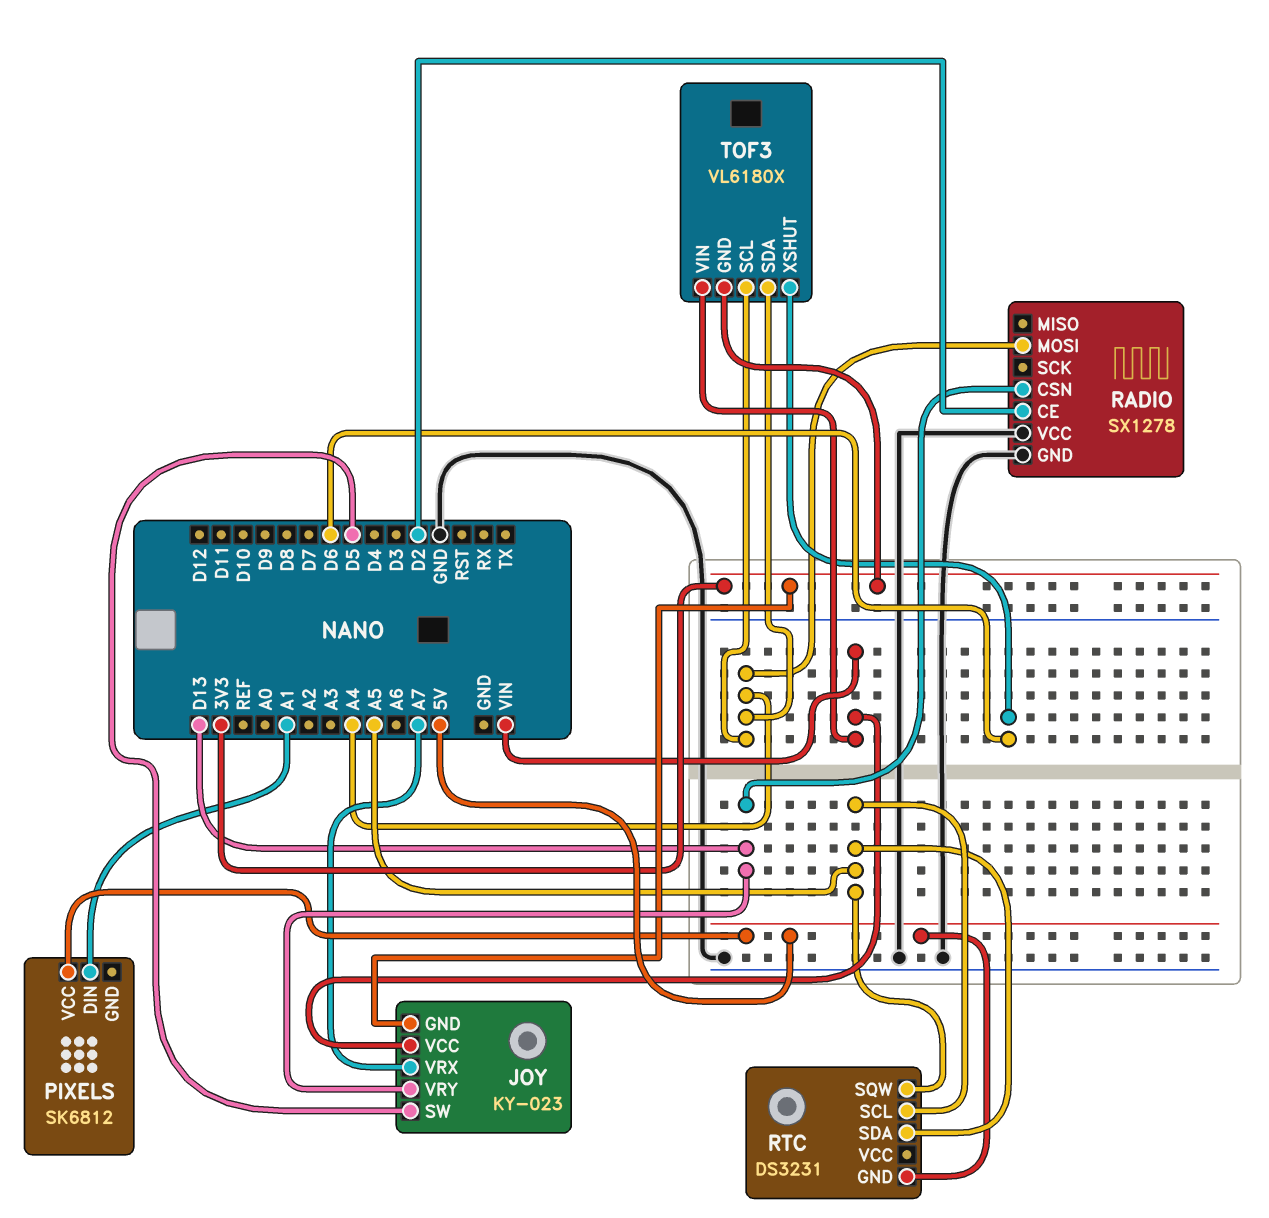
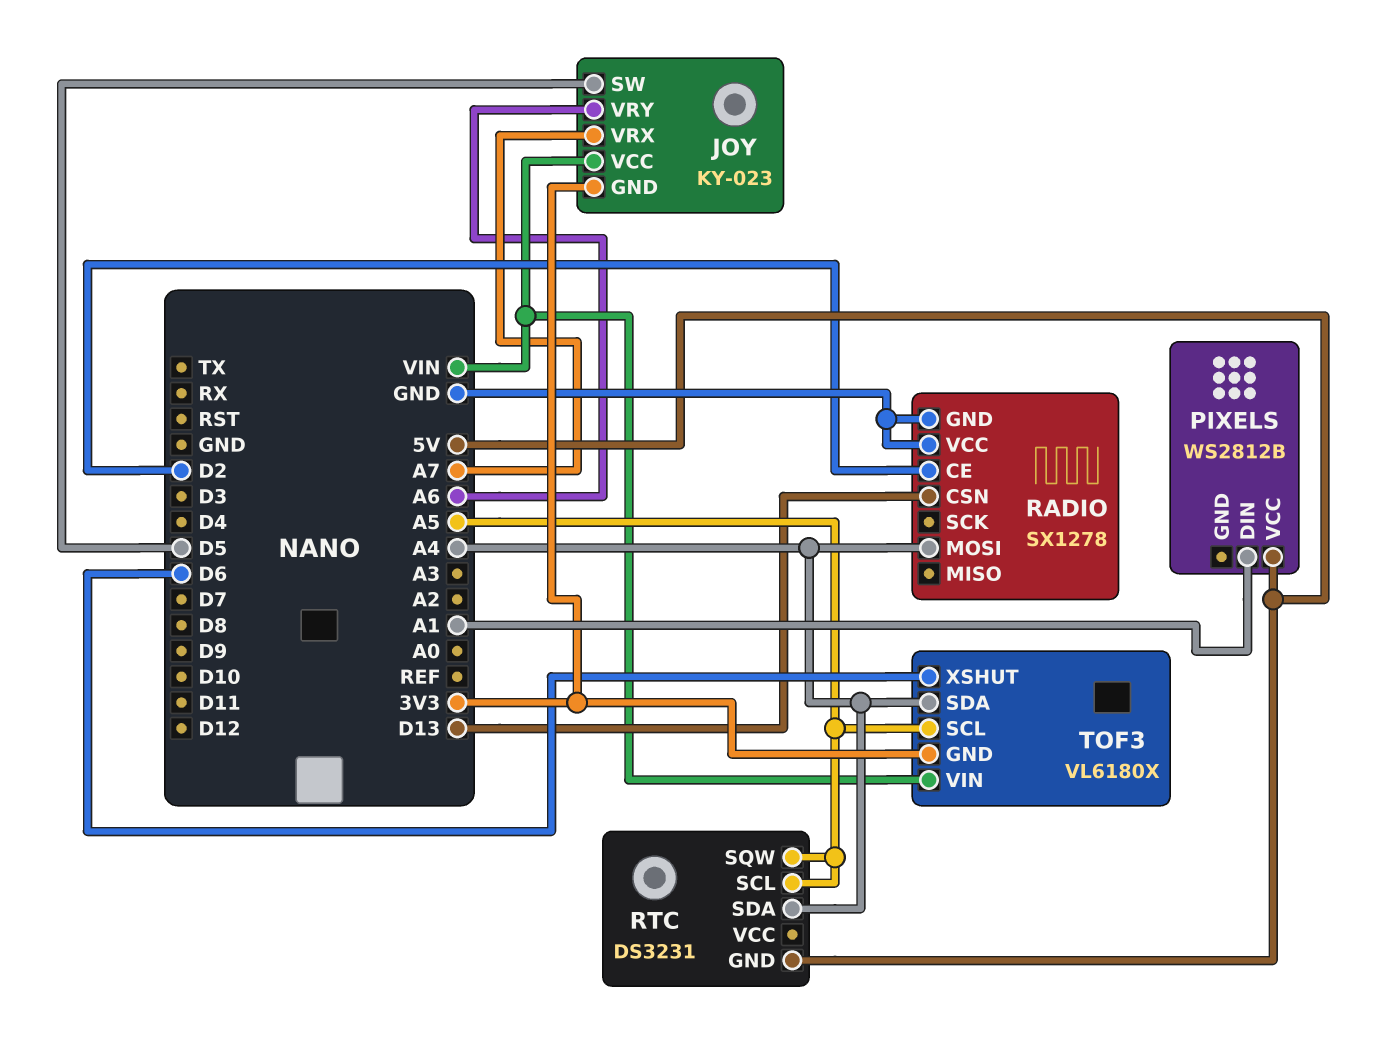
JOY pin VRY: D13 -> A6
PIXELS: SK6812 -> WS2812B
RTC pin SDA: A5 -> A4
TOF3 pin SCL: A4 -> A5

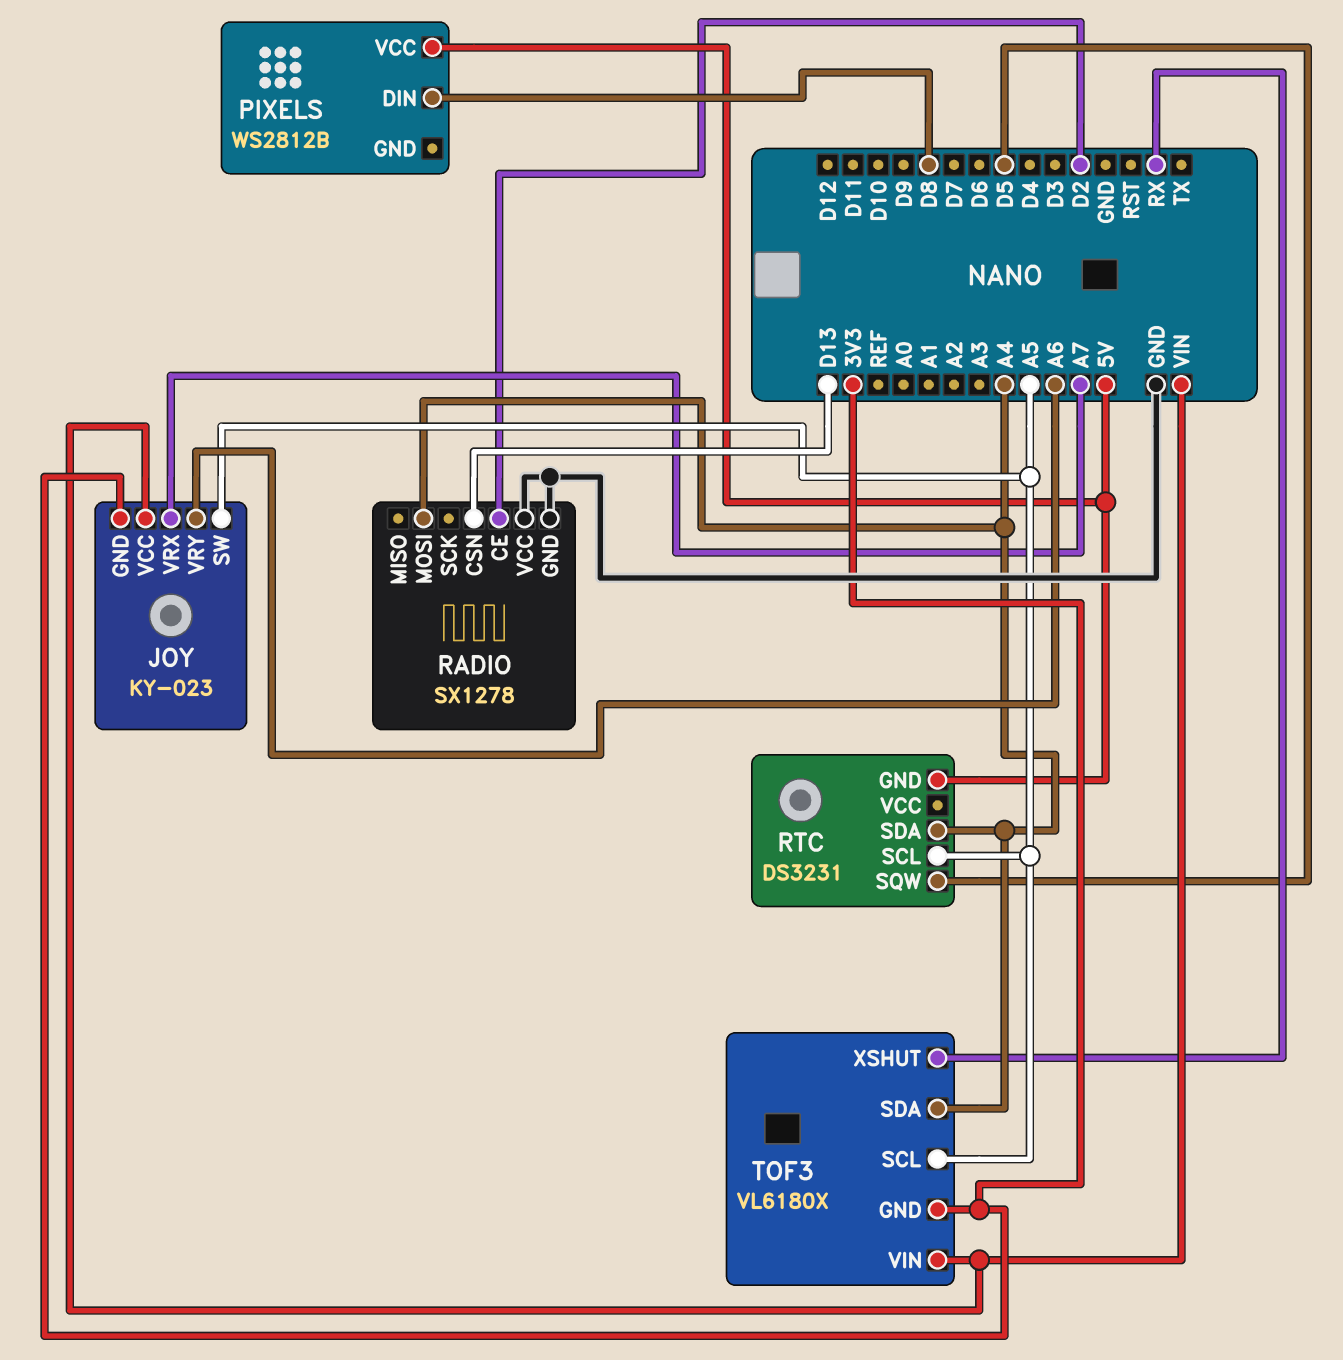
JOY pin SW: D5 -> A5
PIXELS pin DIN: A1 -> D8
RTC pin SQW: A5 -> D5
TOF3 pin XSHUT: D6 -> RX

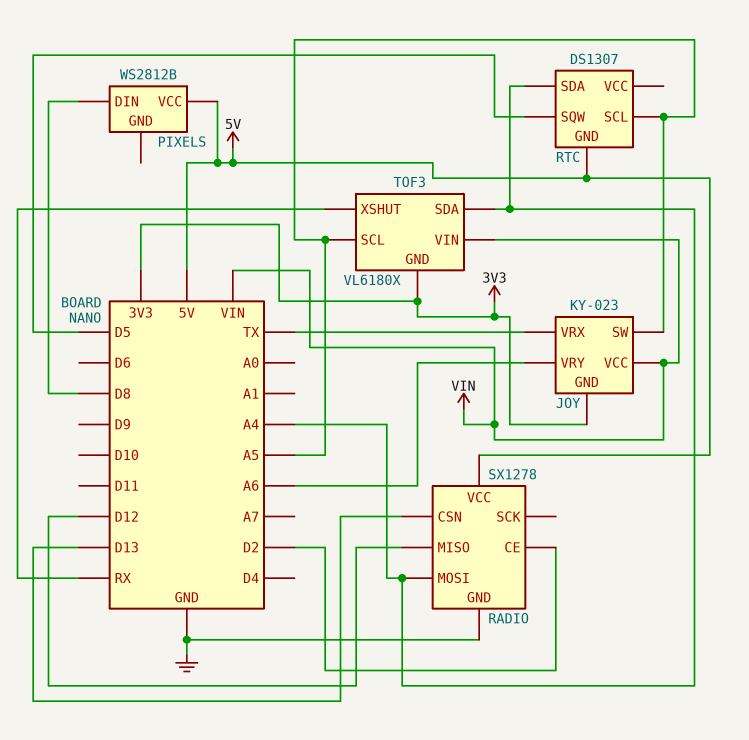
JOY pin VRX: A7 -> TX
RADIO pin MISO: none -> D12
RADIO pin VCC: GND -> 5V
RTC: DS3231 -> DS1307

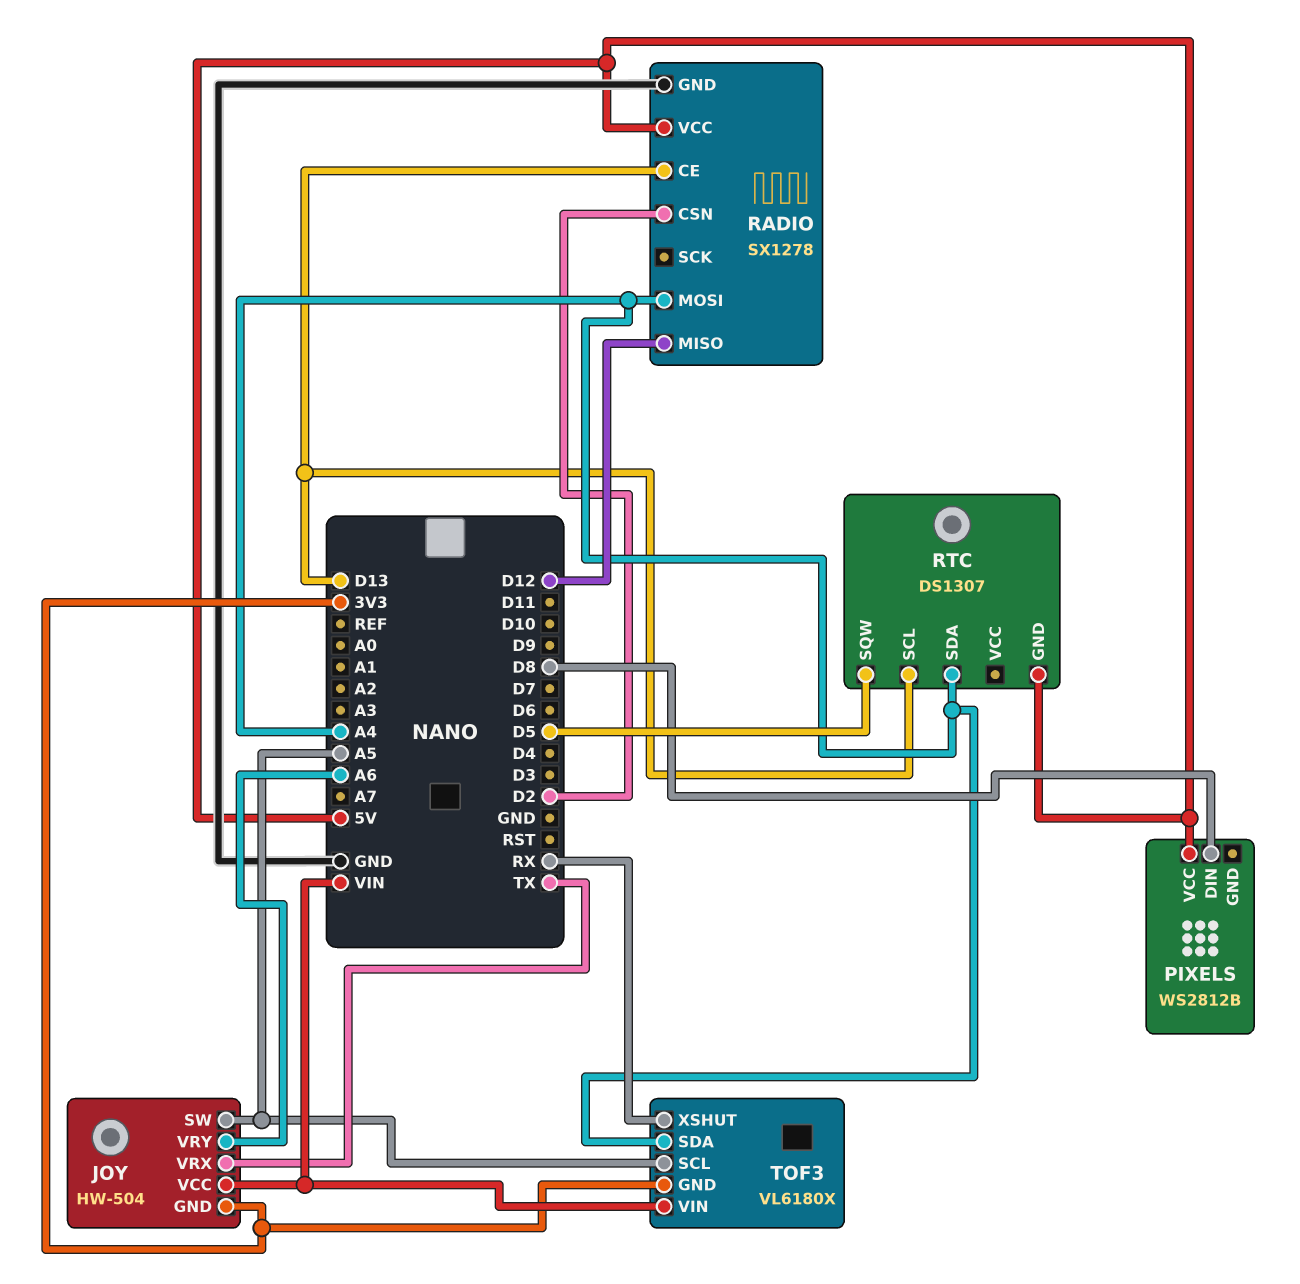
JOY: KY-023 -> HW-504
RADIO pin CE: D2 -> D13
RADIO pin CSN: D13 -> D2
RTC pin SCL: A5 -> D13

